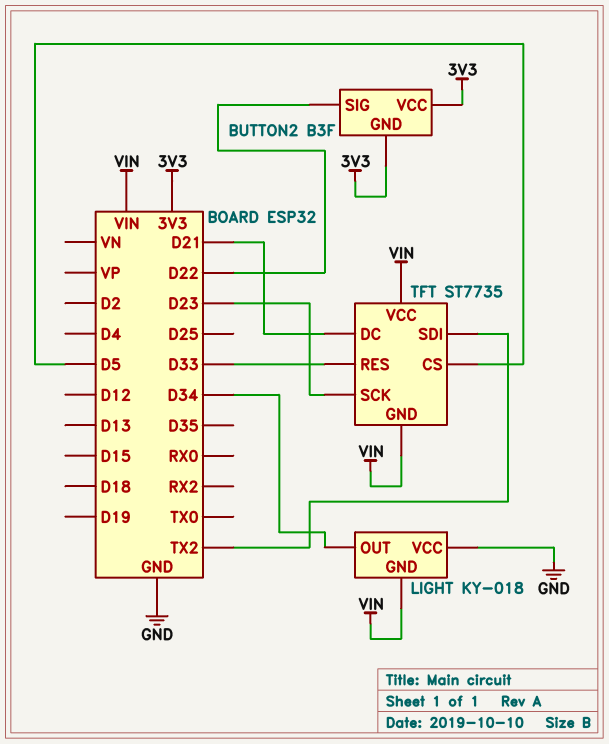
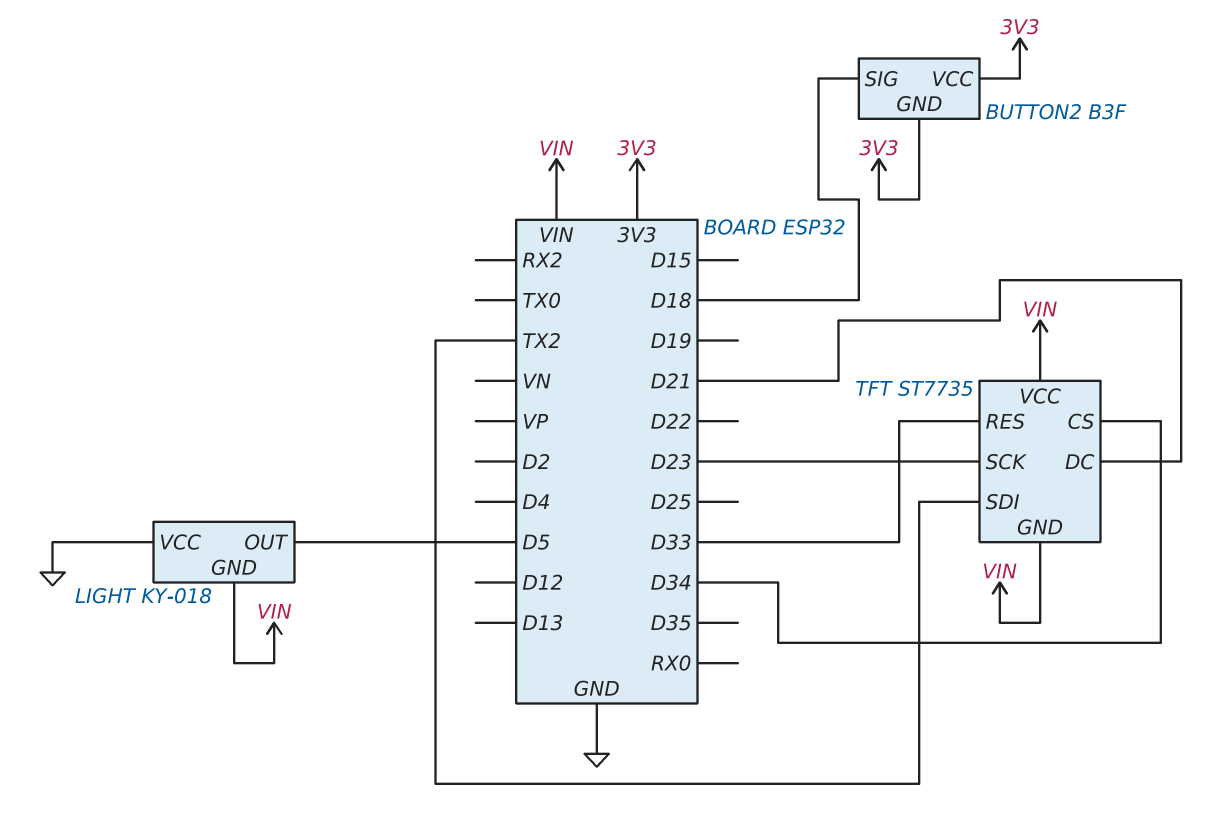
BUTTON2 pin SIG: D22 -> D18
LIGHT pin OUT: D34 -> D5
TFT pin CS: D5 -> D34

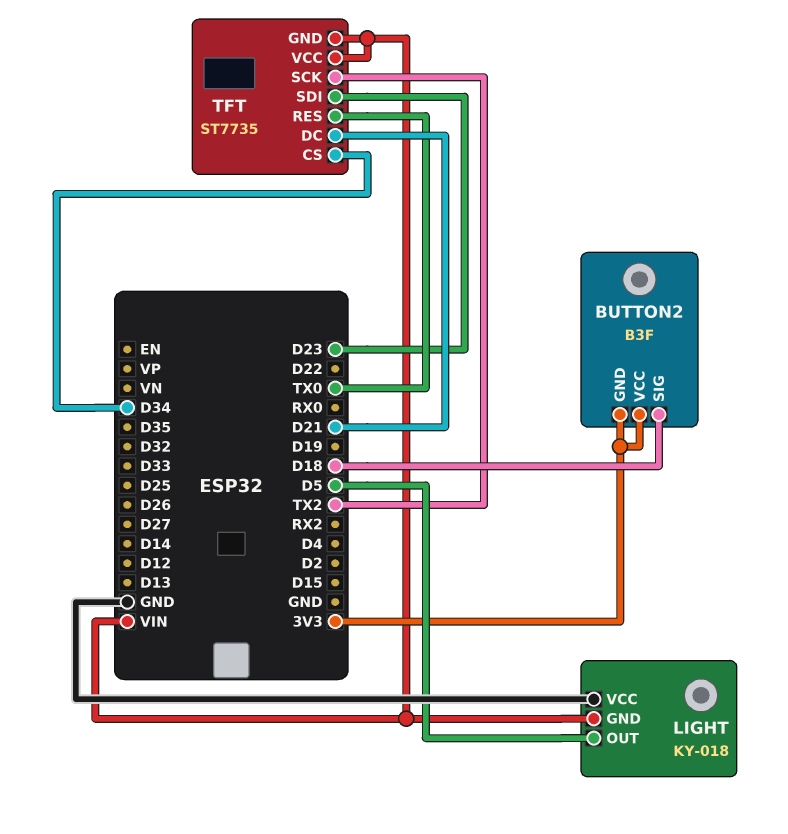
TFT pin RES: D33 -> TX0
TFT pin SCK: D23 -> TX2
TFT pin SDI: TX2 -> D23

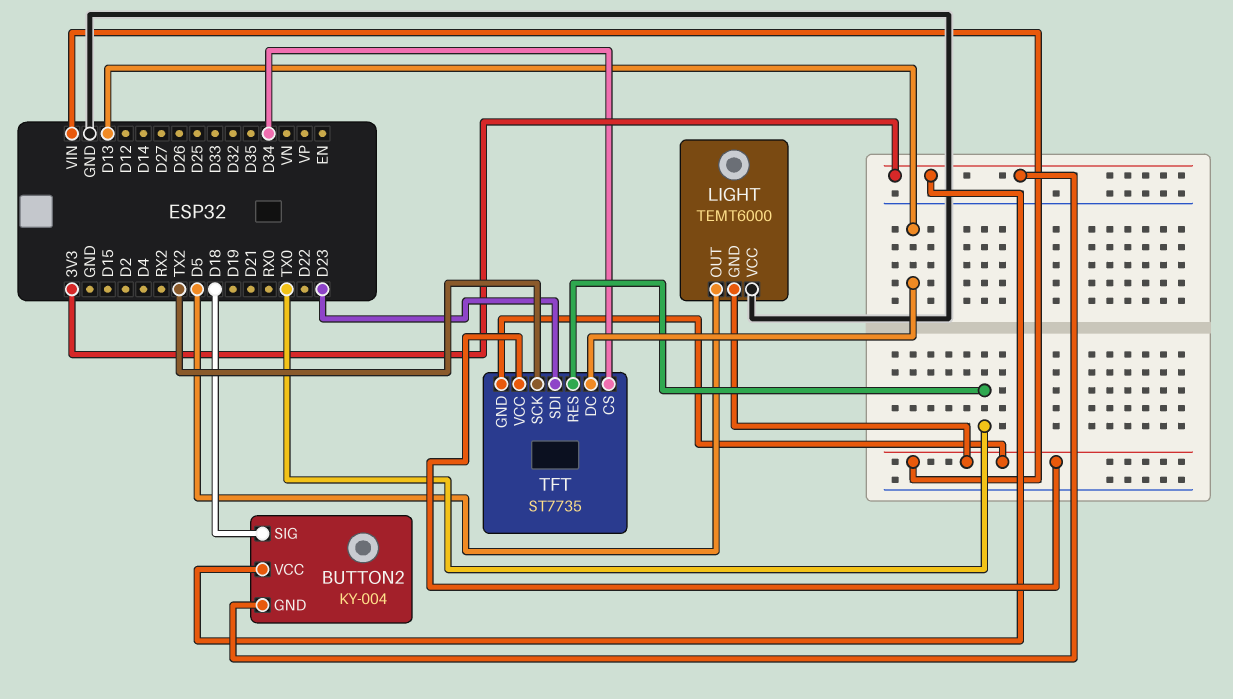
BUTTON2: B3F -> KY-004
LIGHT: KY-018 -> TEMT6000
TFT pin DC: D21 -> D13

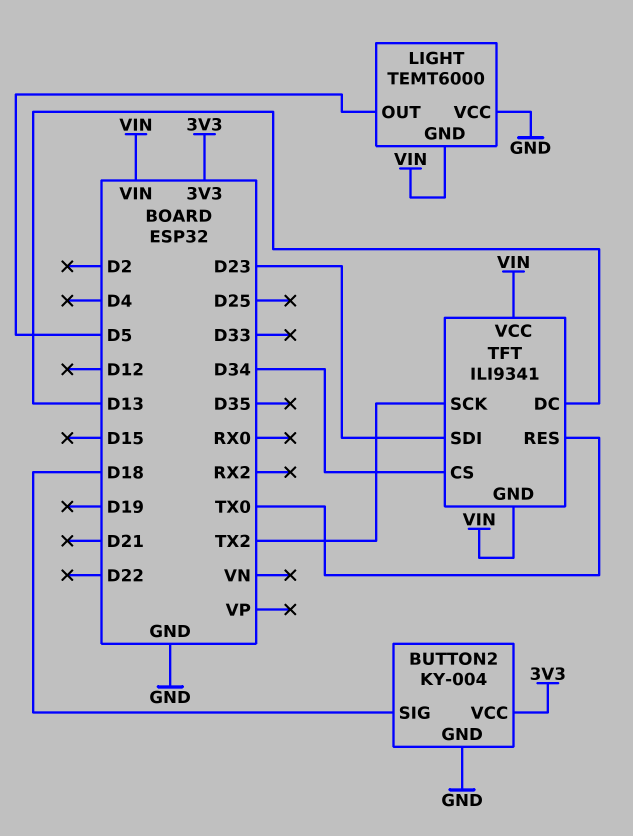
BUTTON2 pin GND: 3V3 -> GND
TFT: ST7735 -> ILI9341

